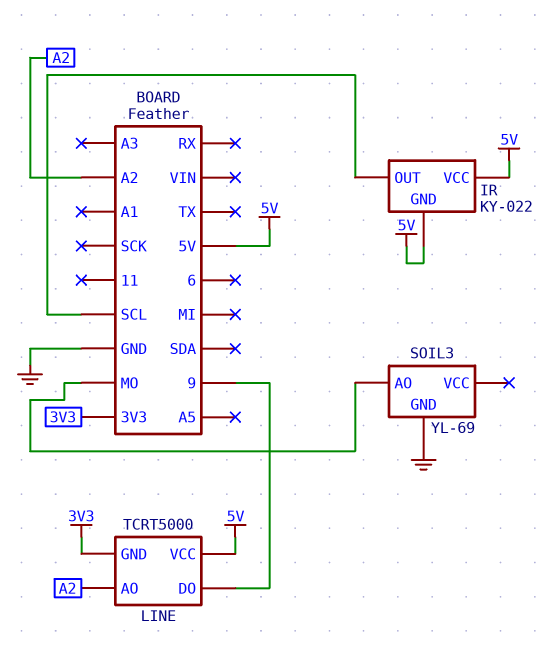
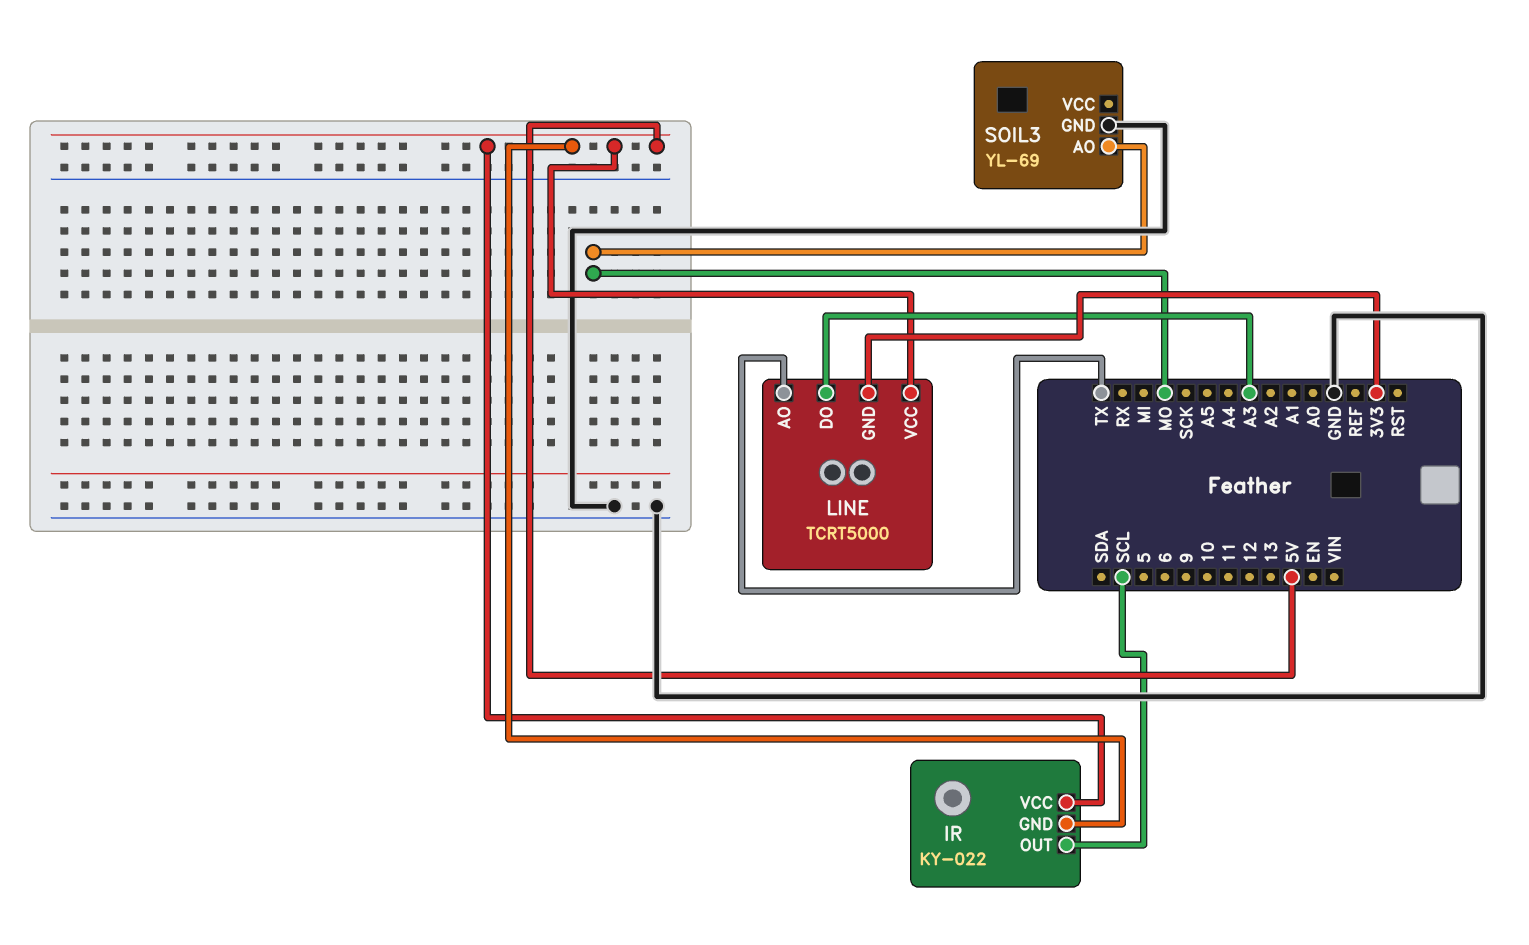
LINE pin AO: A2 -> TX
LINE pin DO: 9 -> A3

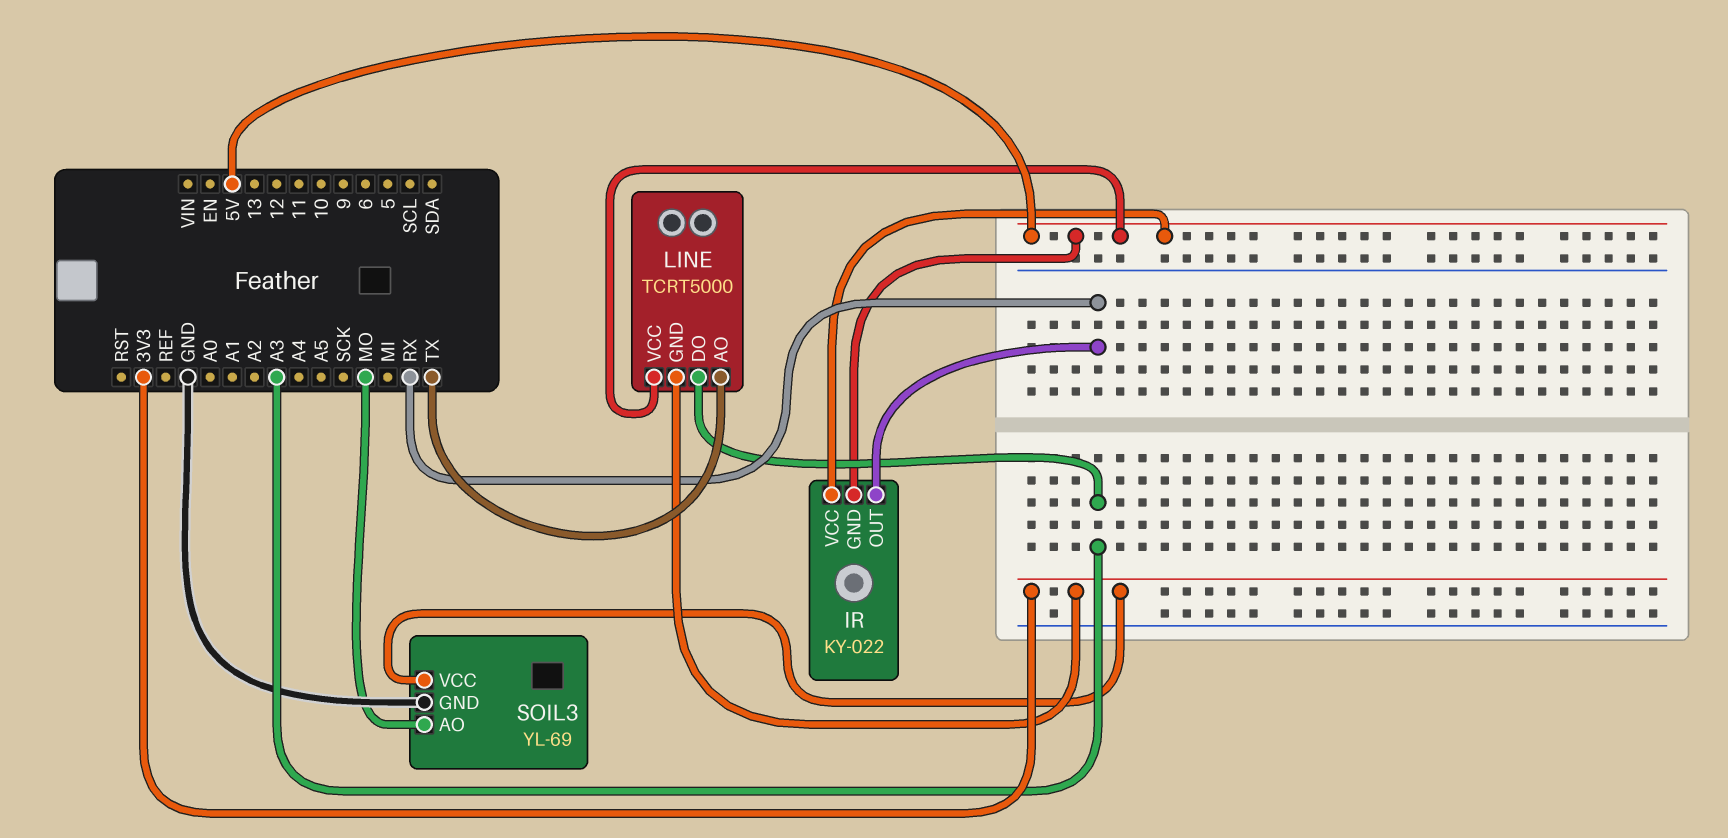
IR pin OUT: SCL -> RX
SOIL3 pin VCC: none -> 3V3

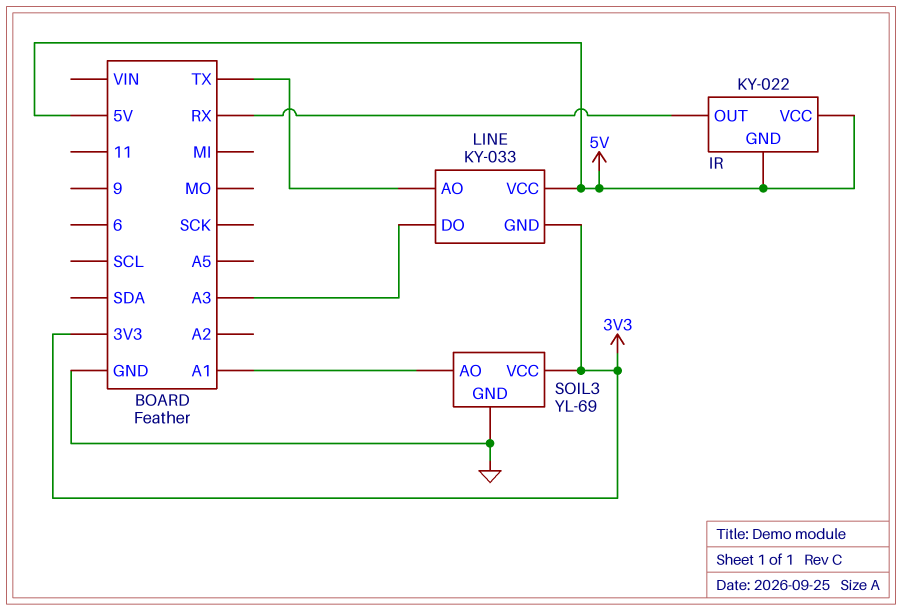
LINE: TCRT5000 -> KY-033
SOIL3 pin AO: MO -> A1

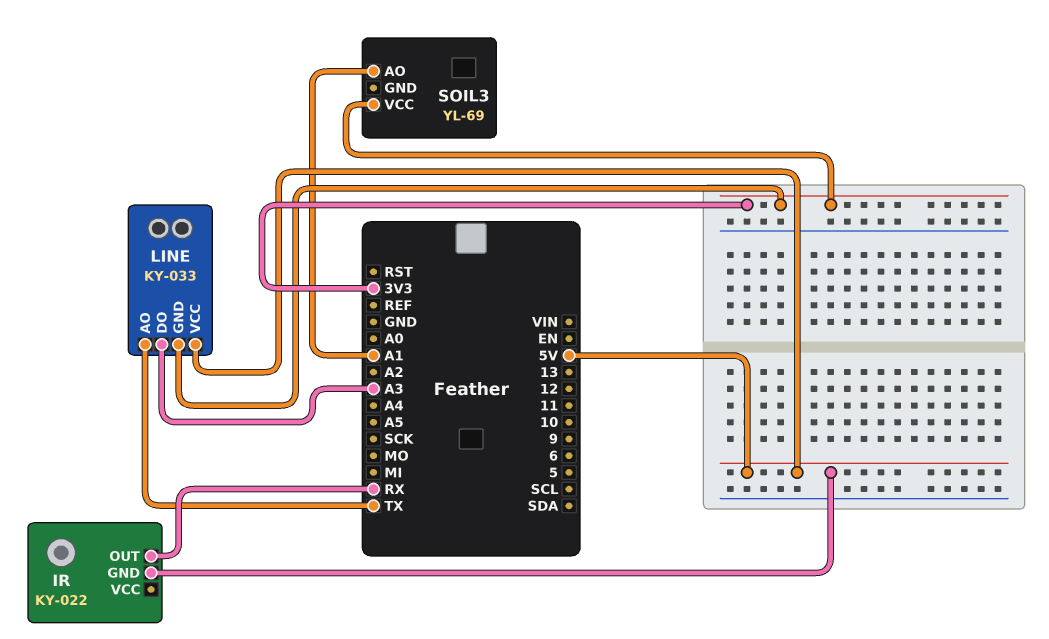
IR pin VCC: 5V -> none
SOIL3 pin GND: GND -> none

